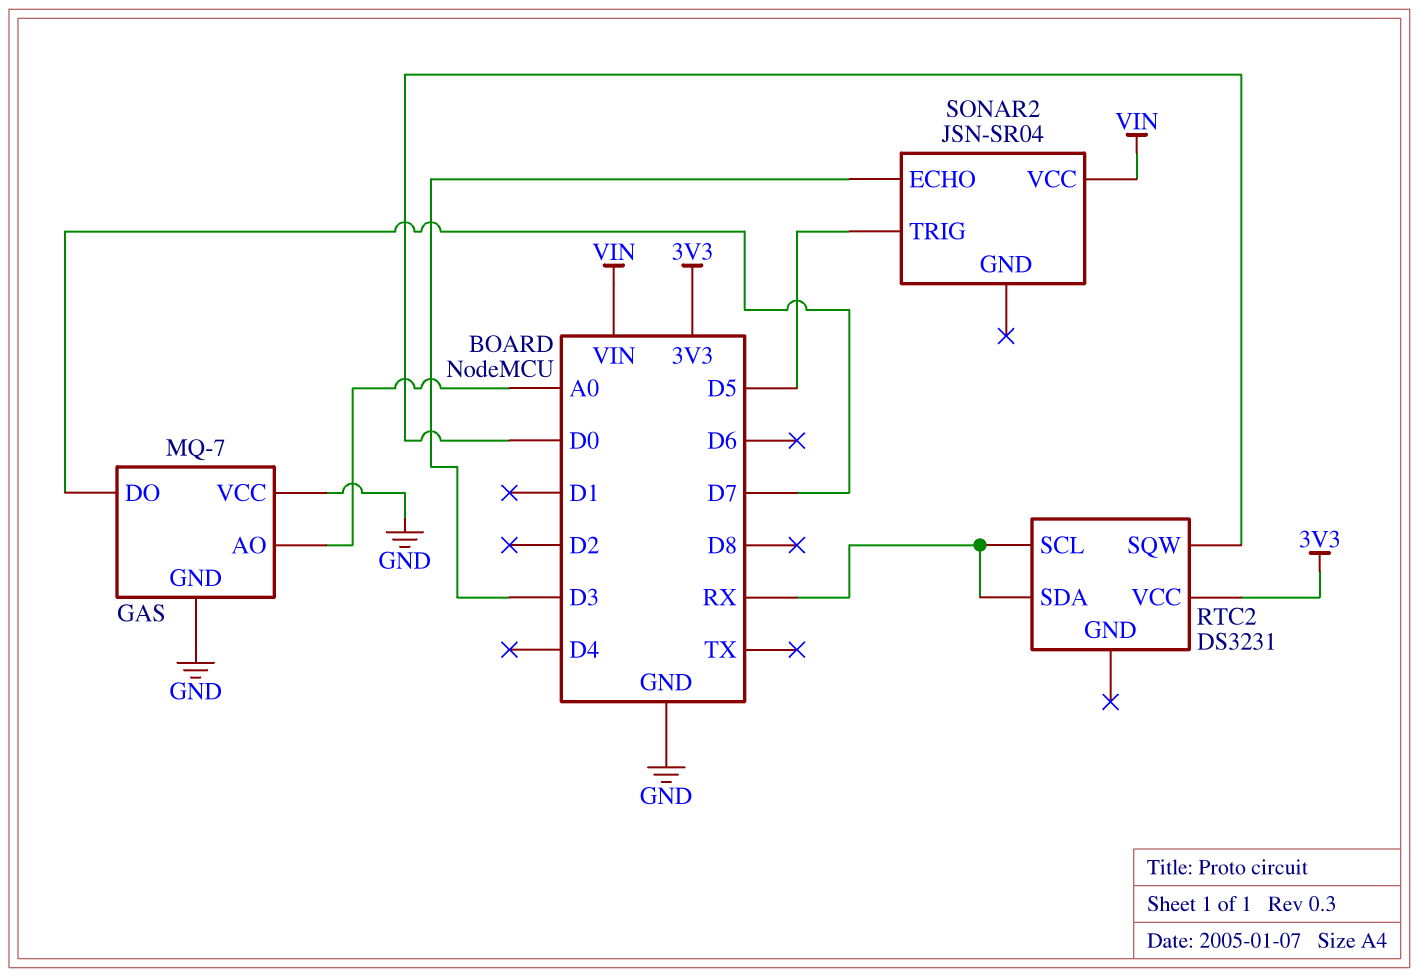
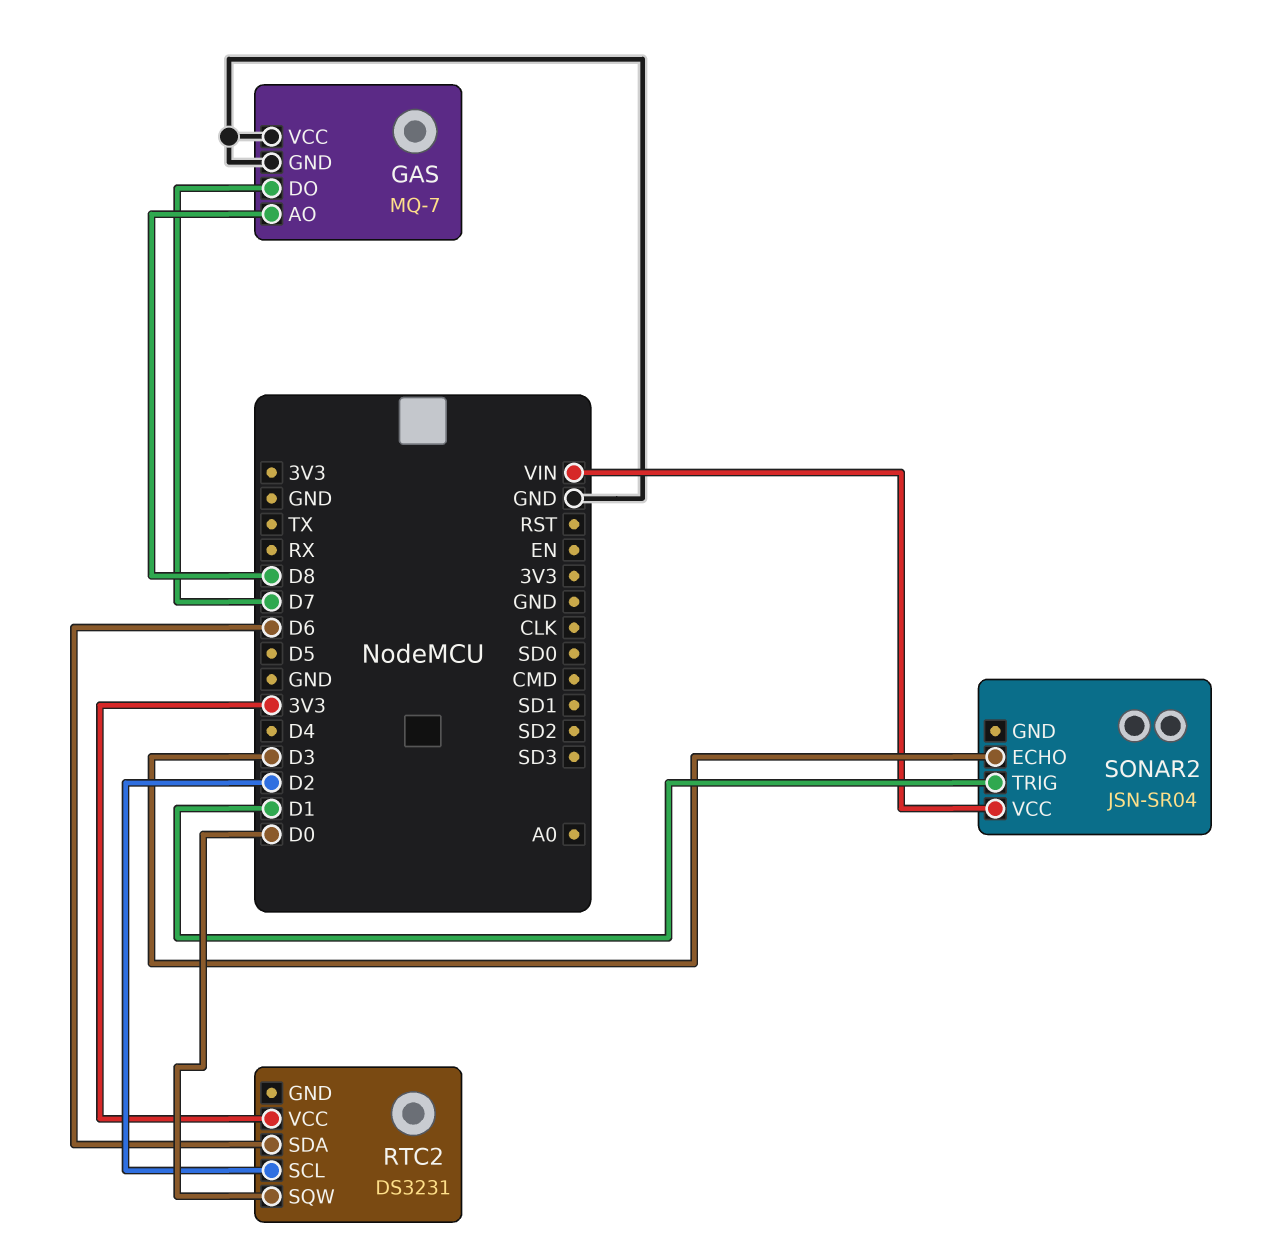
GAS pin AO: A0 -> D8
RTC2 pin SCL: RX -> D2
RTC2 pin SDA: RX -> D6
SONAR2 pin TRIG: D5 -> D1

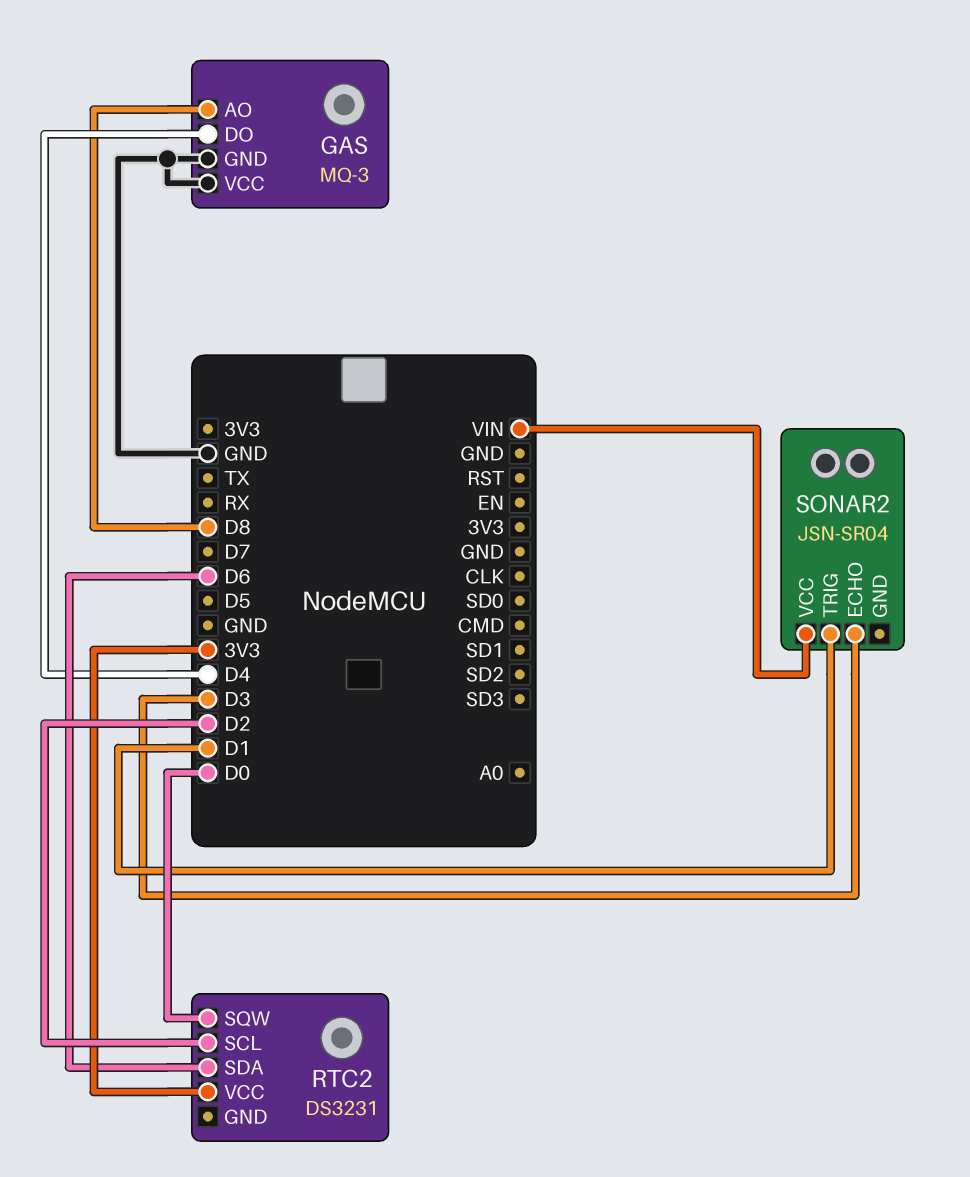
GAS: MQ-7 -> MQ-3
GAS pin DO: D7 -> D4

